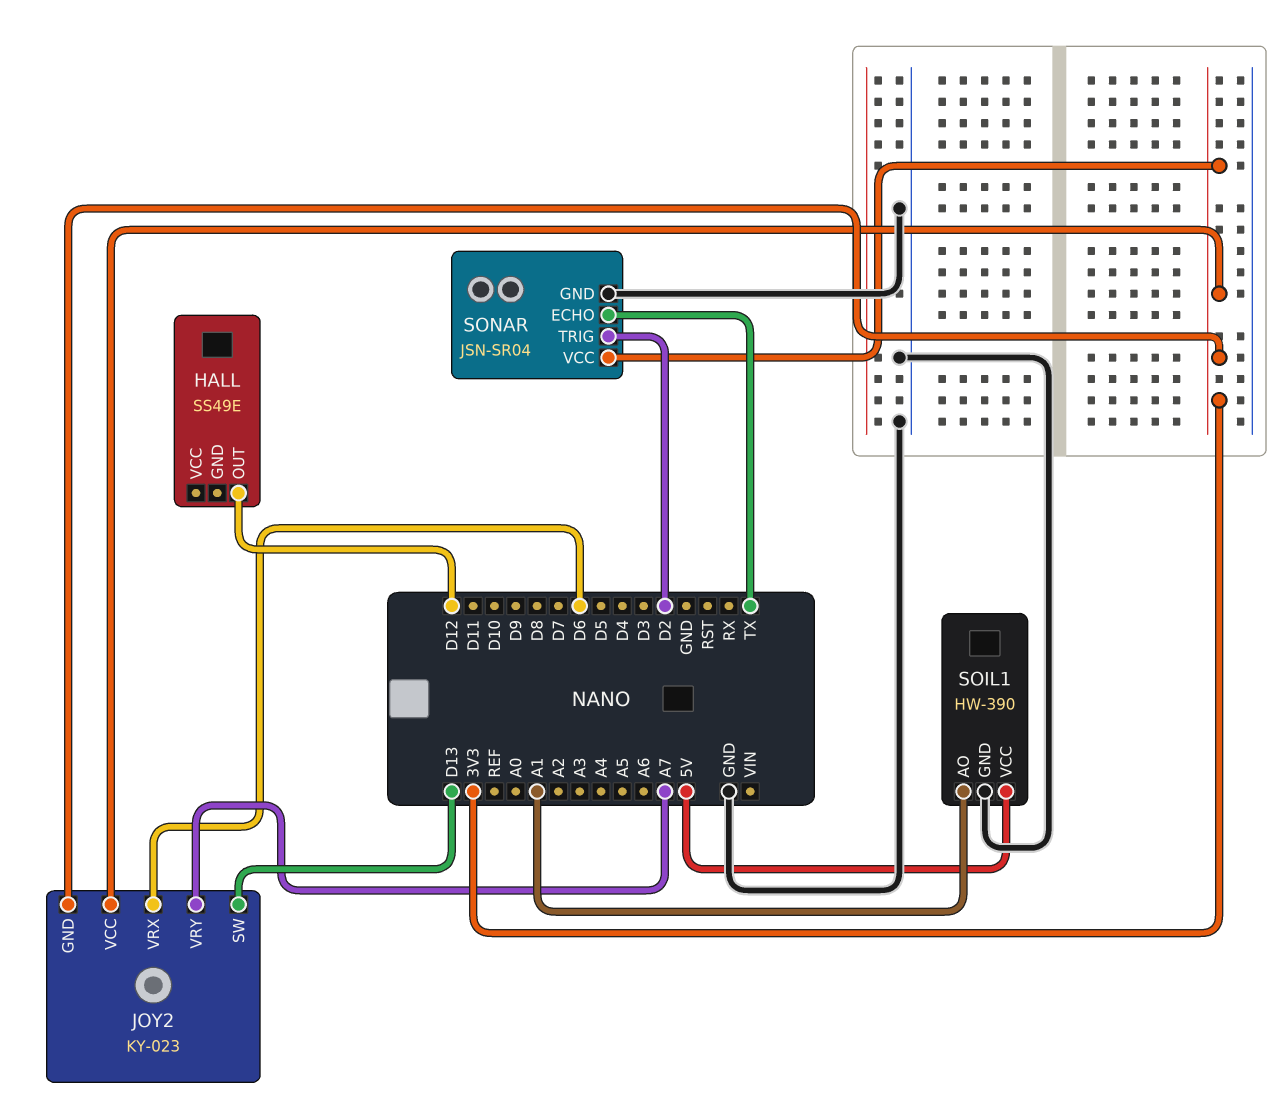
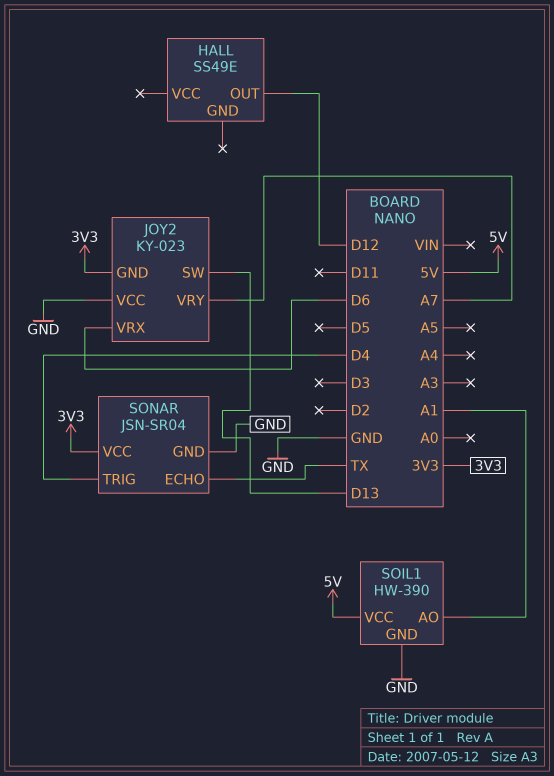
JOY2 pin VCC: 3V3 -> GND
SONAR pin TRIG: D2 -> D4

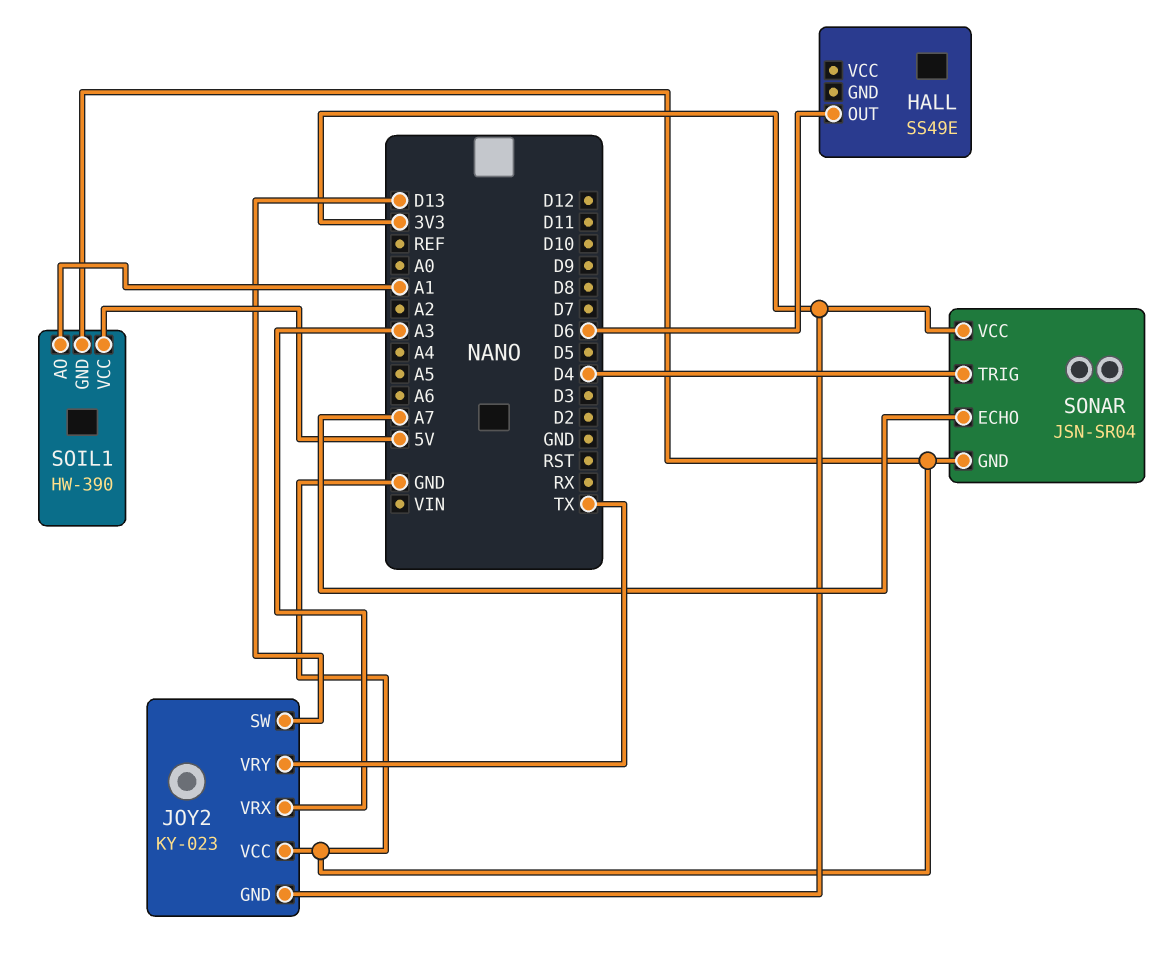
HALL pin OUT: D12 -> D6
JOY2 pin VRX: D6 -> A3
JOY2 pin VRY: A7 -> TX
SONAR pin ECHO: TX -> A7

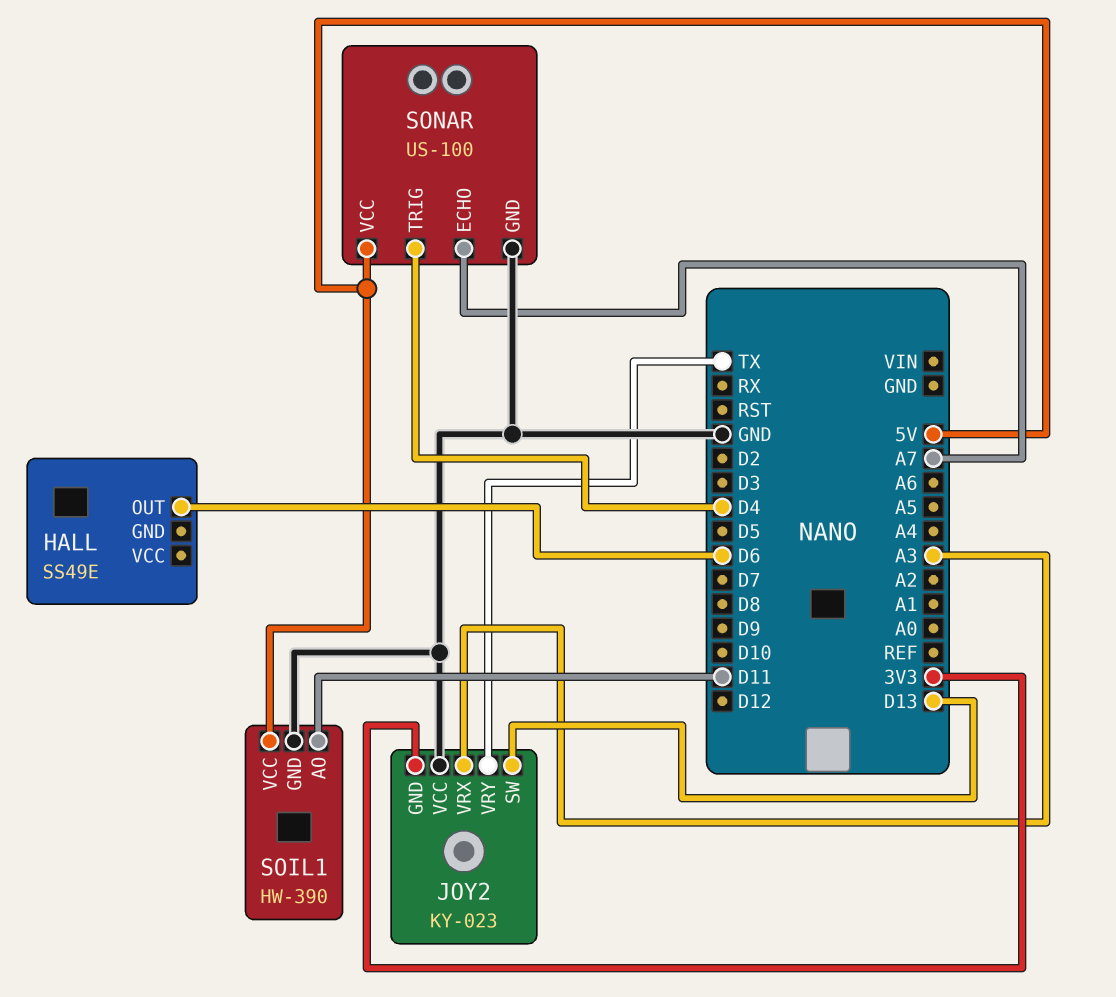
SOIL1 pin AO: A1 -> D11
SONAR: JSN-SR04 -> US-100
SONAR pin VCC: 3V3 -> 5V

